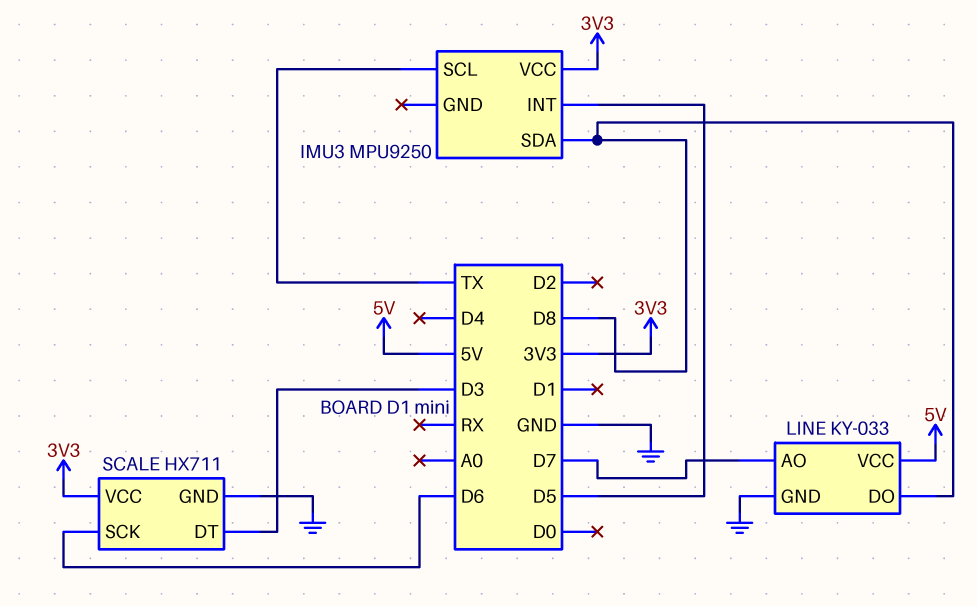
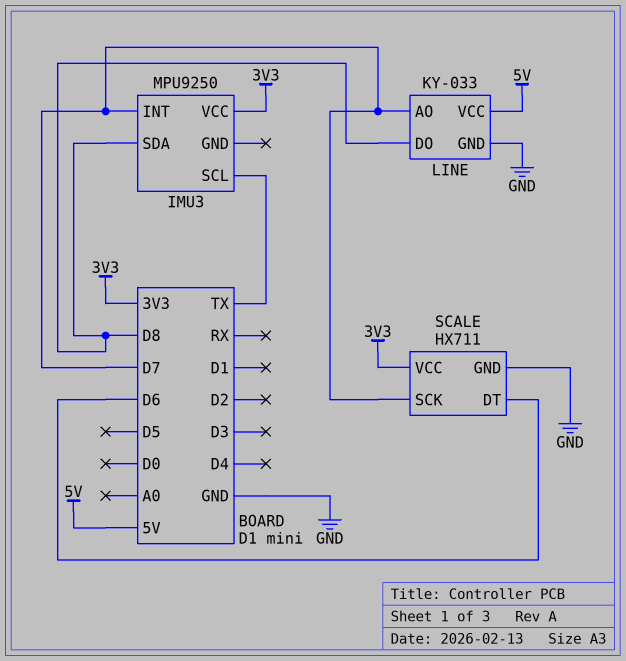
IMU3 pin INT: D5 -> D7
SCALE pin DT: D3 -> D6
SCALE pin SCK: D6 -> D7

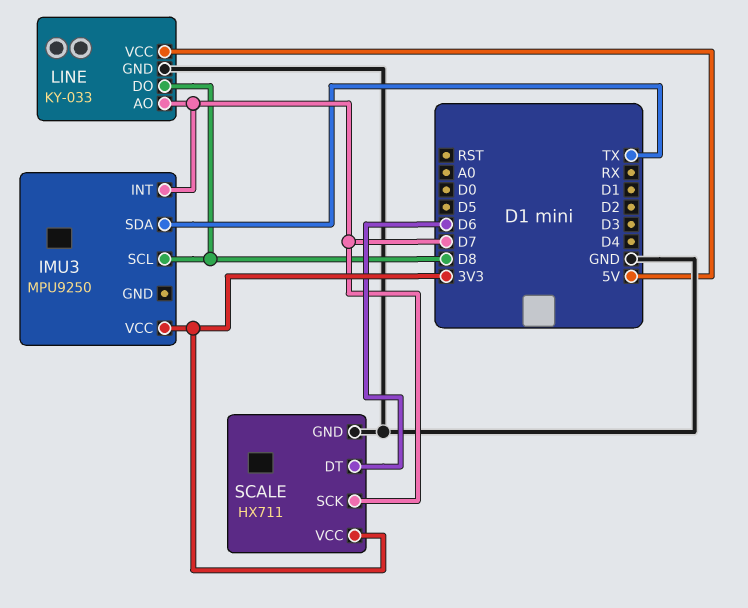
IMU3 pin SCL: TX -> D8
IMU3 pin SDA: D8 -> TX

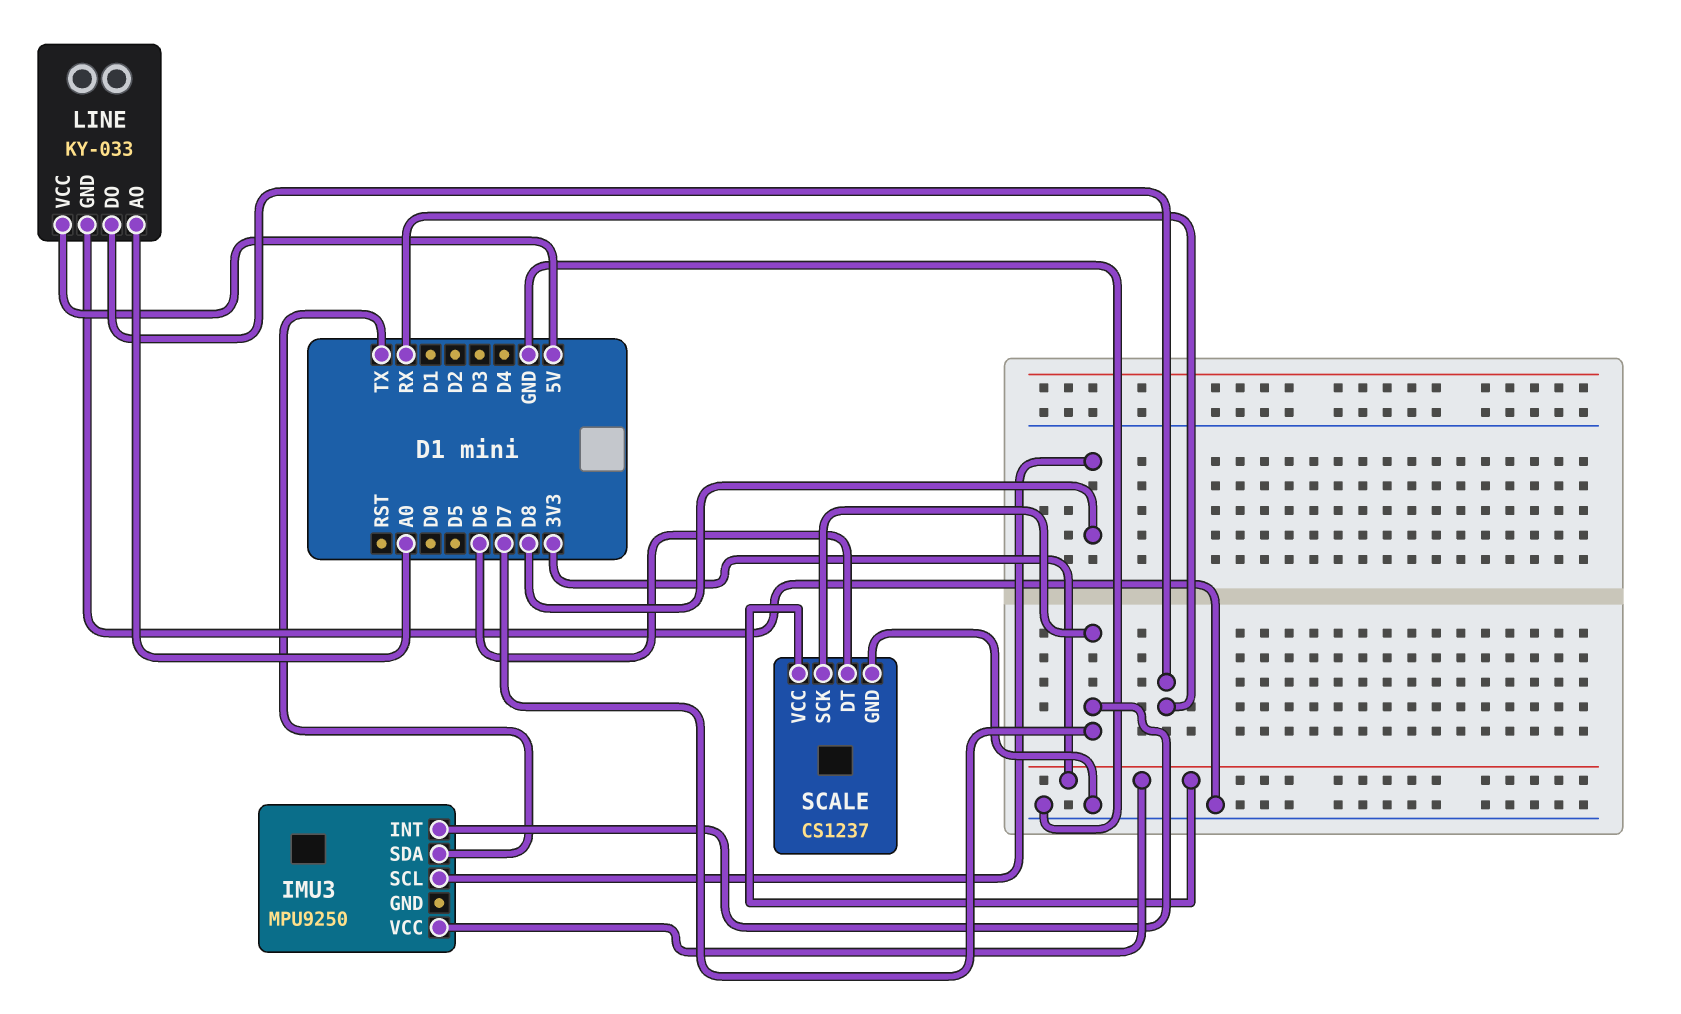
LINE pin AO: D7 -> A0
LINE pin DO: D8 -> RX
SCALE: HX711 -> CS1237

